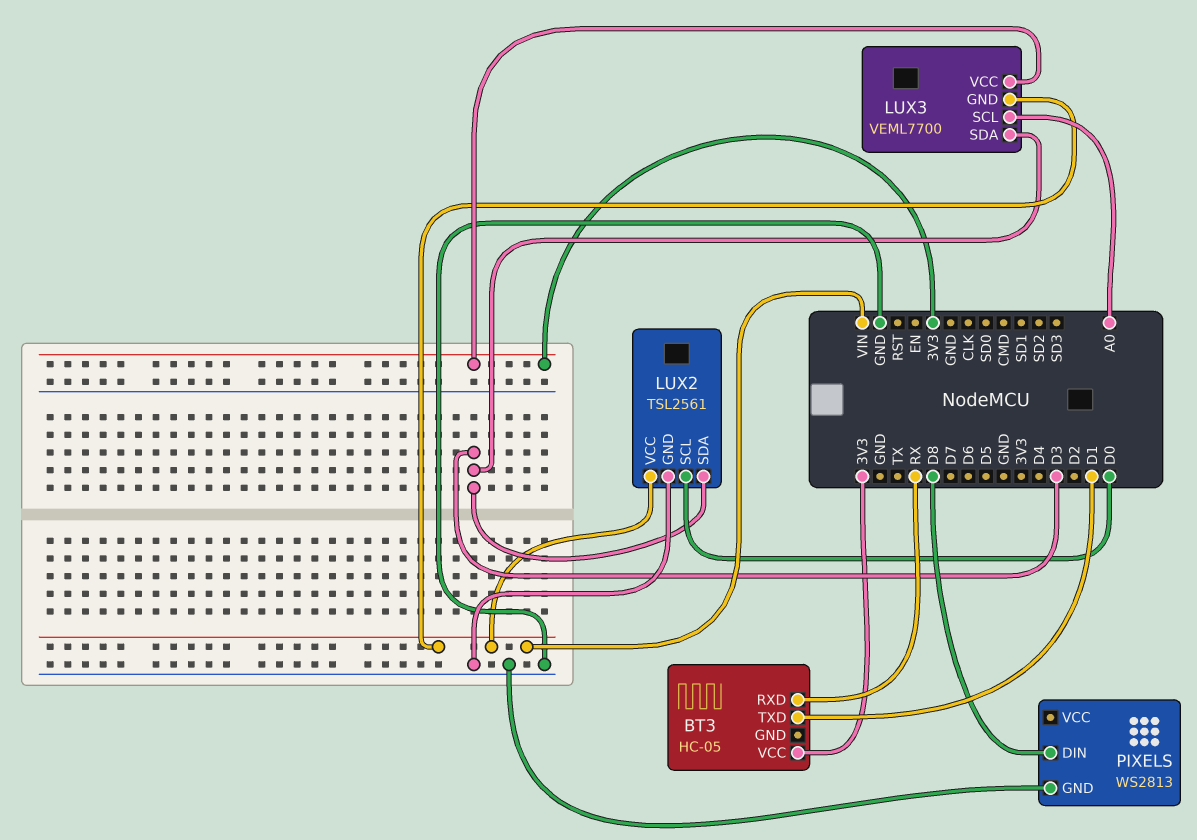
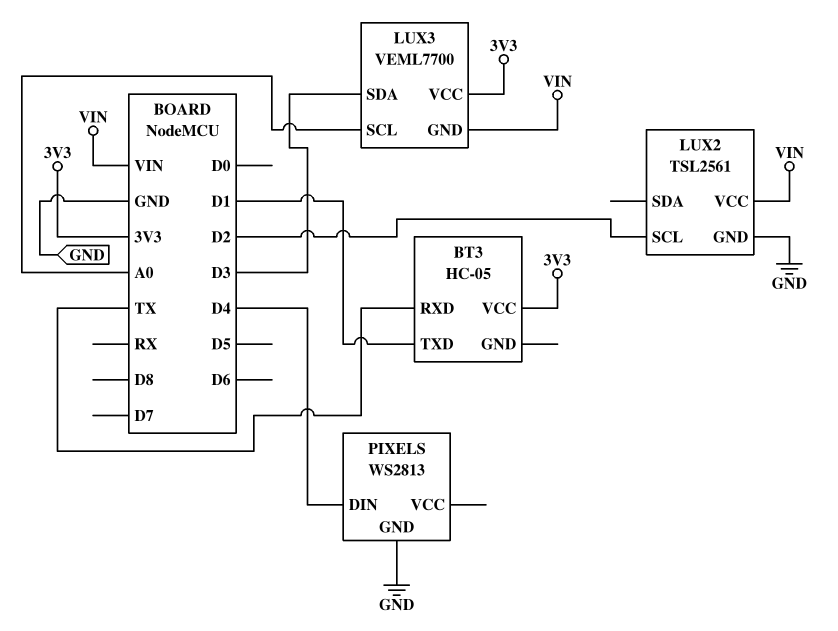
BT3 pin RXD: RX -> TX
LUX2 pin SCL: D0 -> D2
LUX2 pin SDA: D3 -> none
PIXELS pin DIN: D8 -> D4

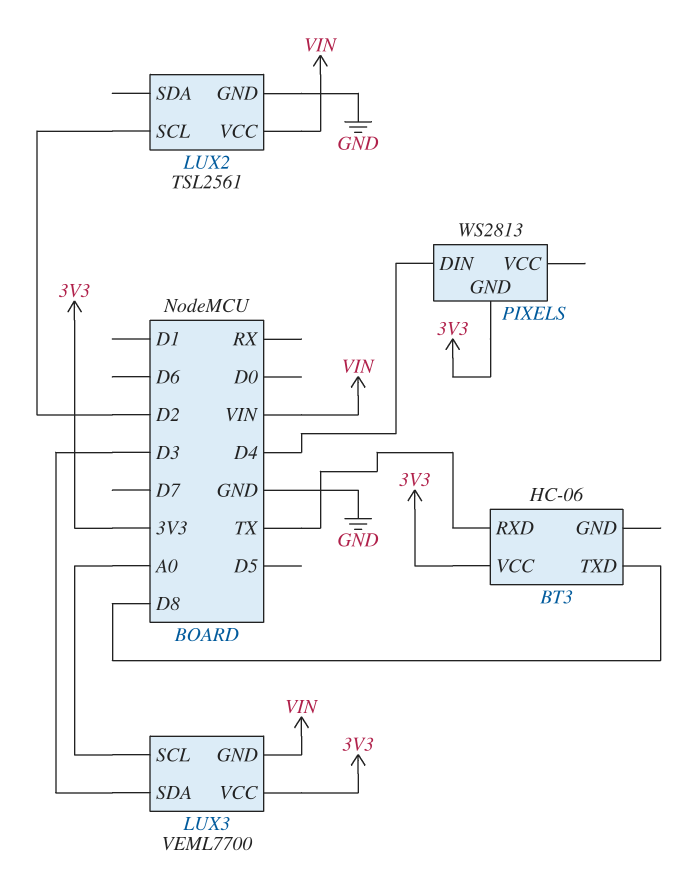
BT3: HC-05 -> HC-06
BT3 pin TXD: D1 -> D8
PIXELS pin GND: GND -> 3V3

